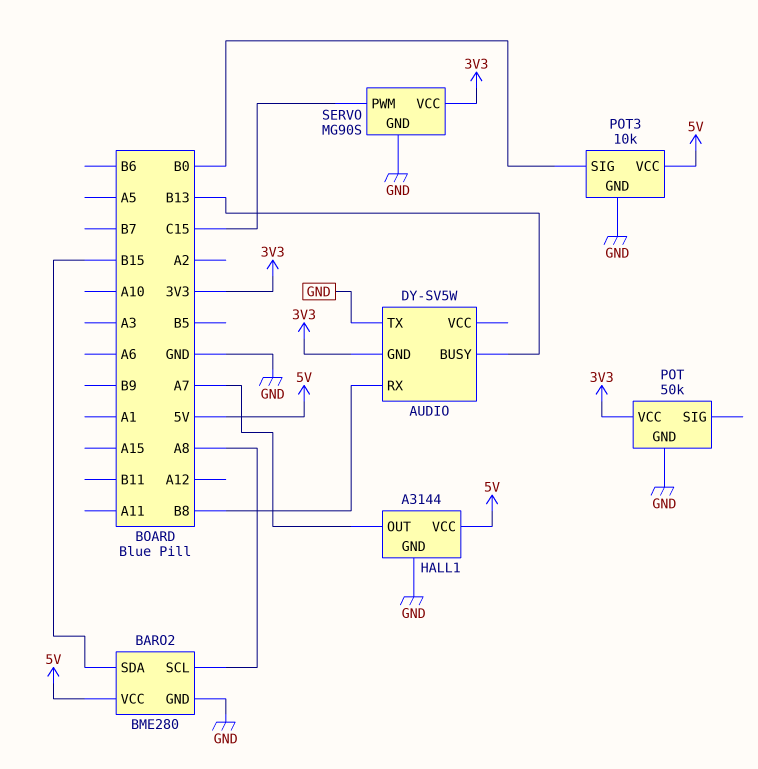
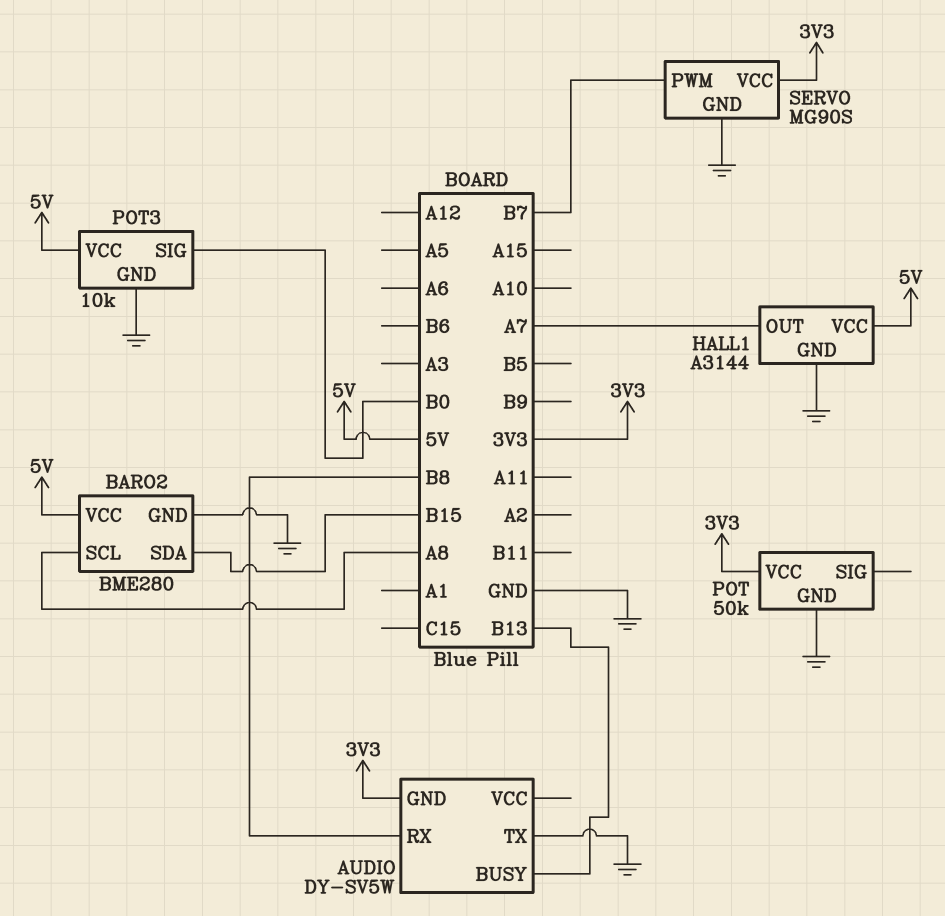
SERVO pin PWM: C15 -> B7

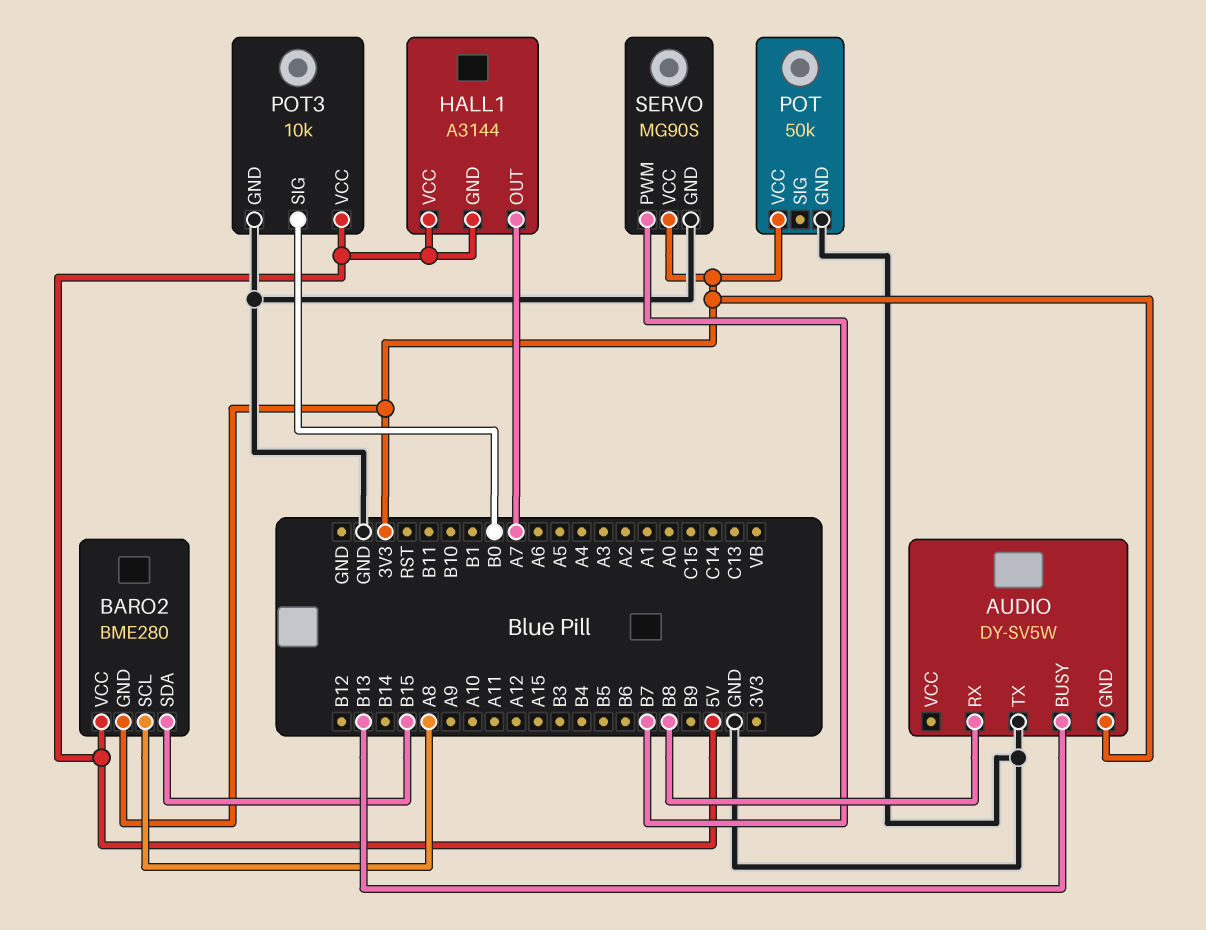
BARO2 pin GND: GND -> 3V3
HALL1 pin GND: GND -> 5V

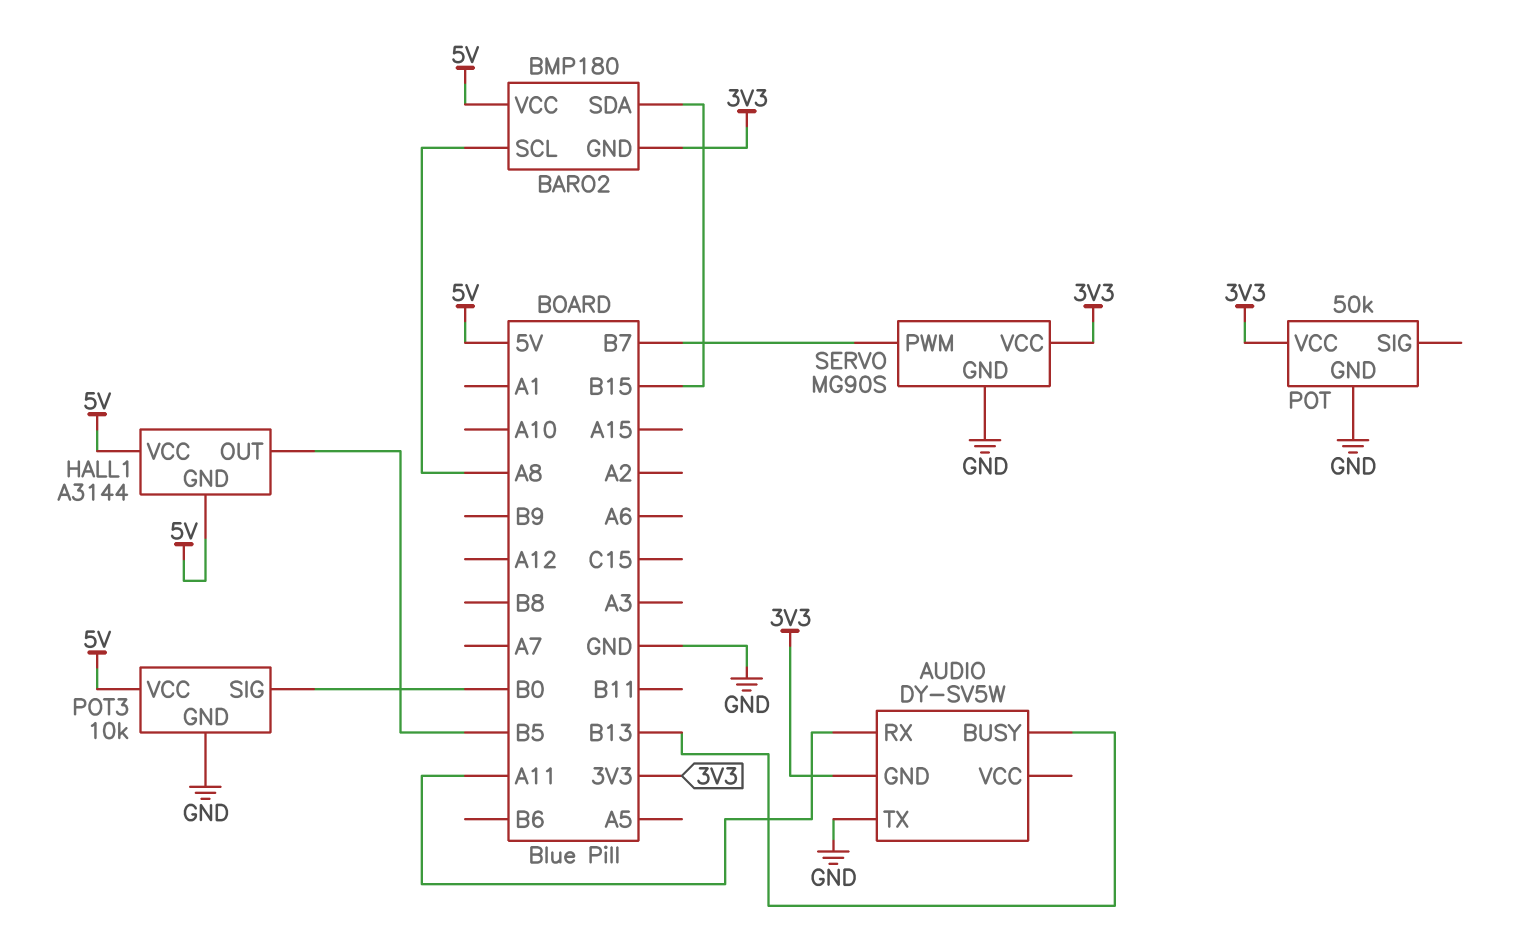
AUDIO pin RX: B8 -> A11
BARO2: BME280 -> BMP180
HALL1 pin OUT: A7 -> B5

